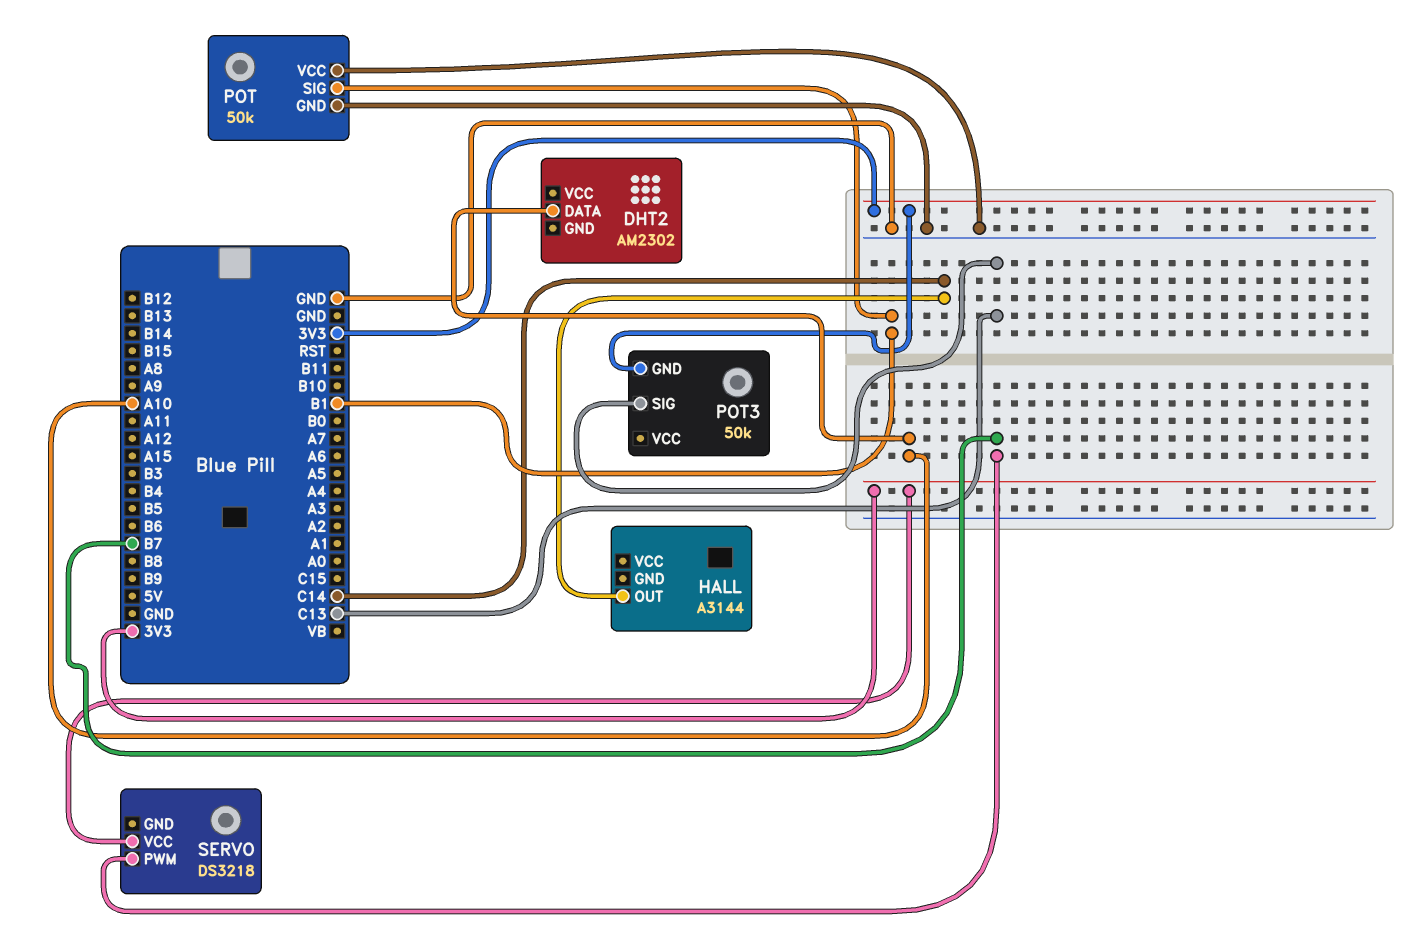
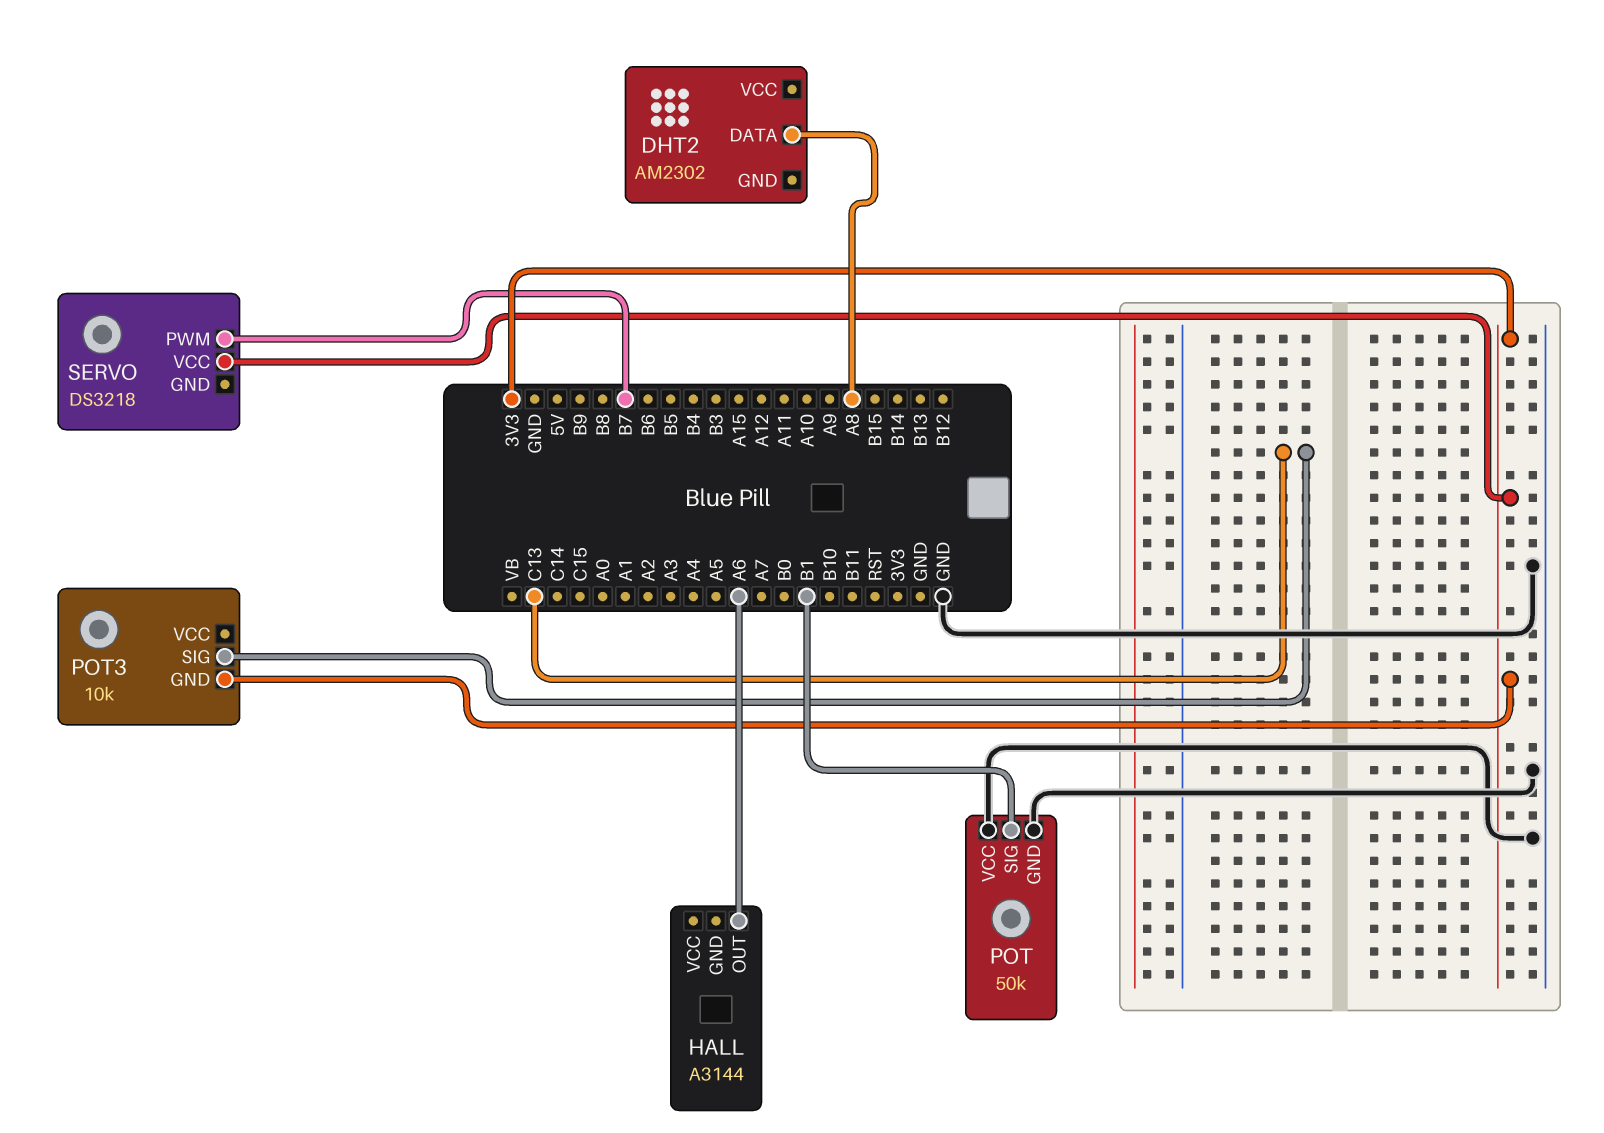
DHT2 pin DATA: A10 -> A8
HALL pin OUT: C14 -> A6
POT3: 50k -> 10k

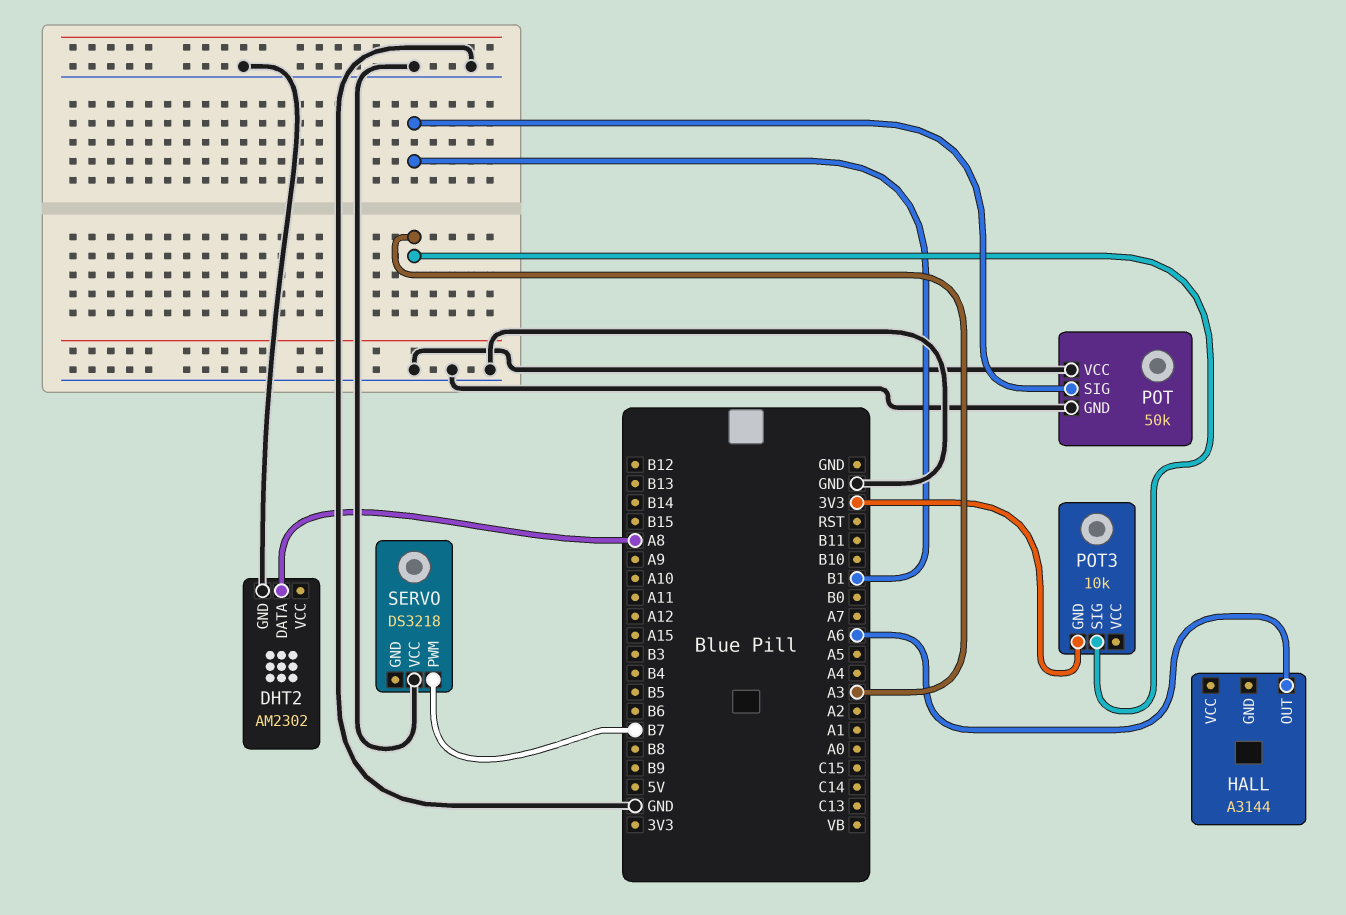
DHT2 pin GND: none -> GND
POT3 pin SIG: C13 -> A3
SERVO pin VCC: 3V3 -> GND

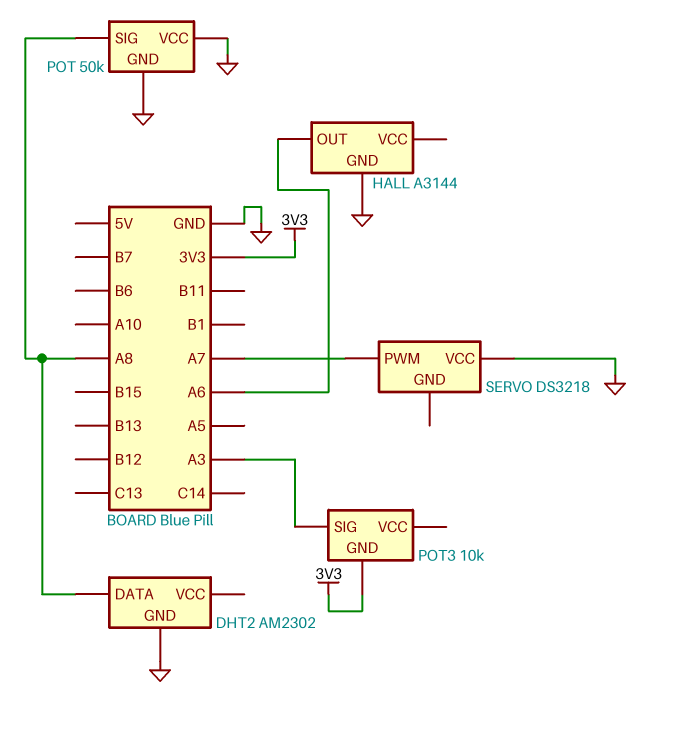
HALL pin GND: none -> GND
POT pin SIG: B1 -> A8
SERVO pin PWM: B7 -> A7

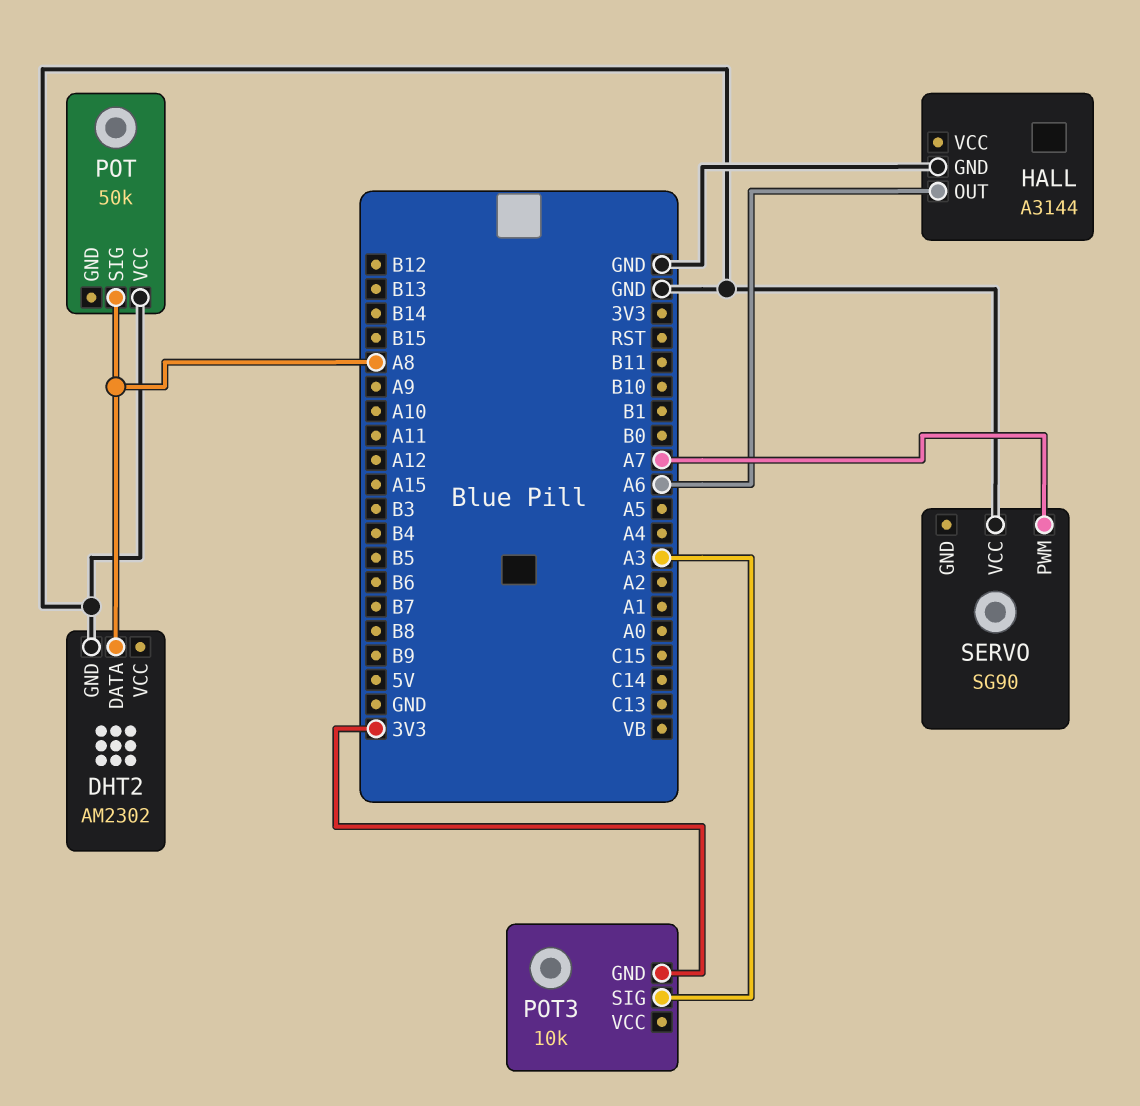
POT pin GND: GND -> none
SERVO: DS3218 -> SG90

